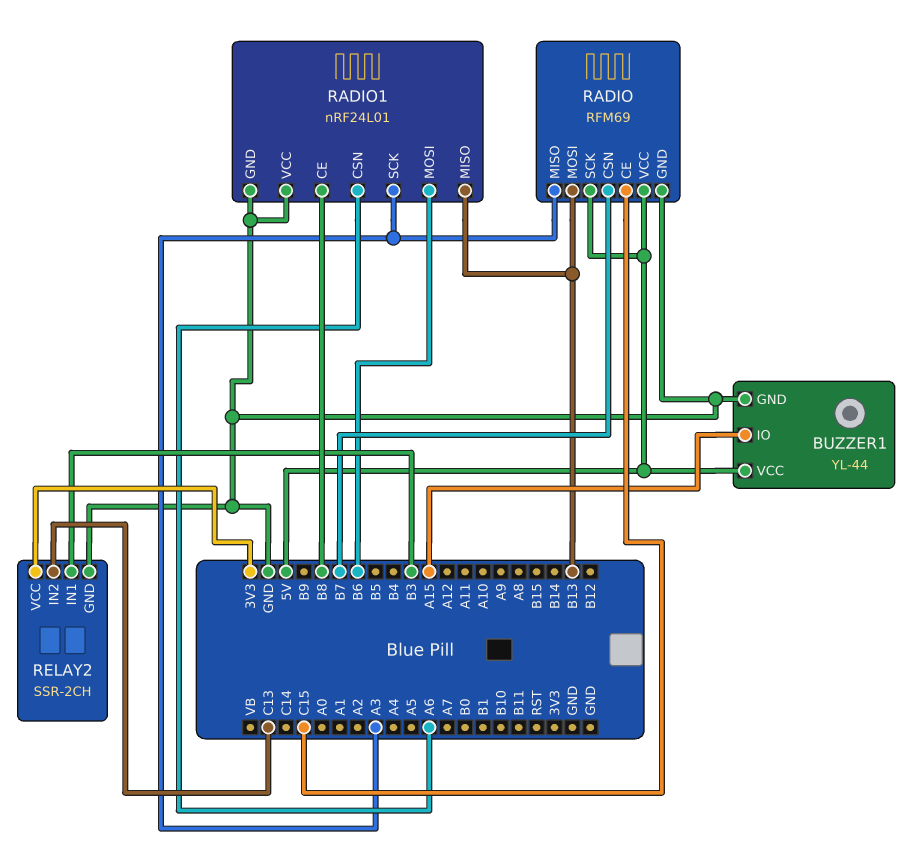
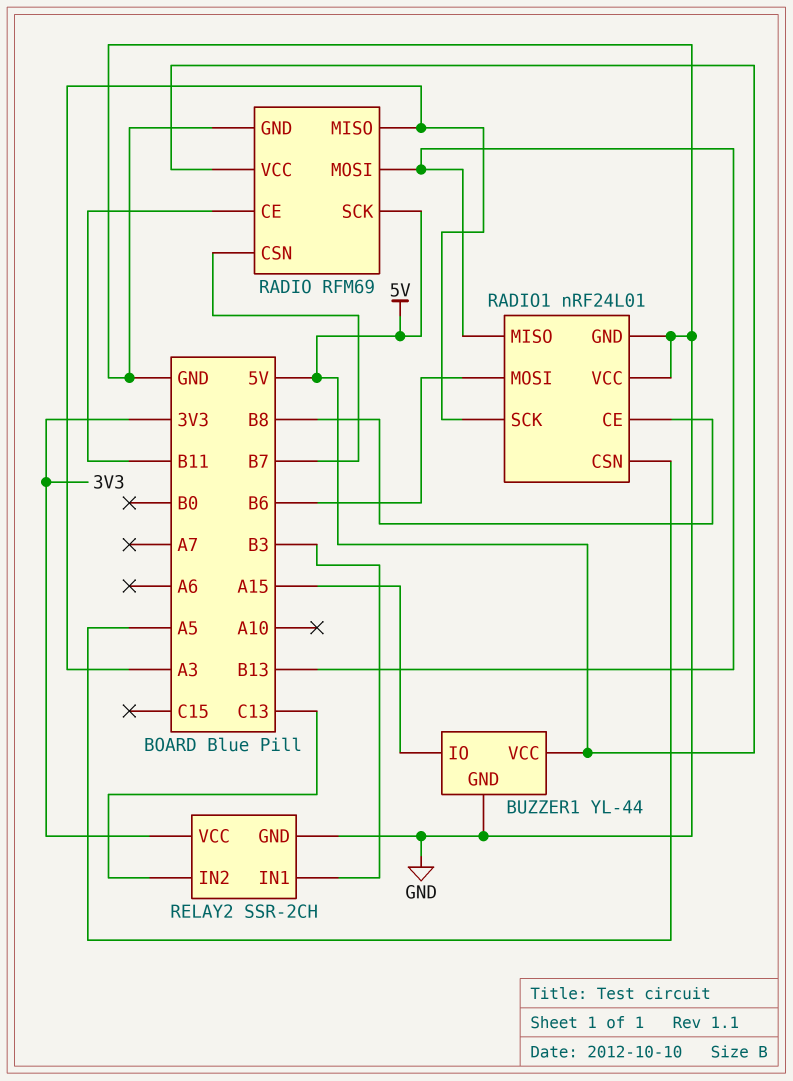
RADIO pin CE: C15 -> B11
RADIO1 pin CSN: A6 -> A5

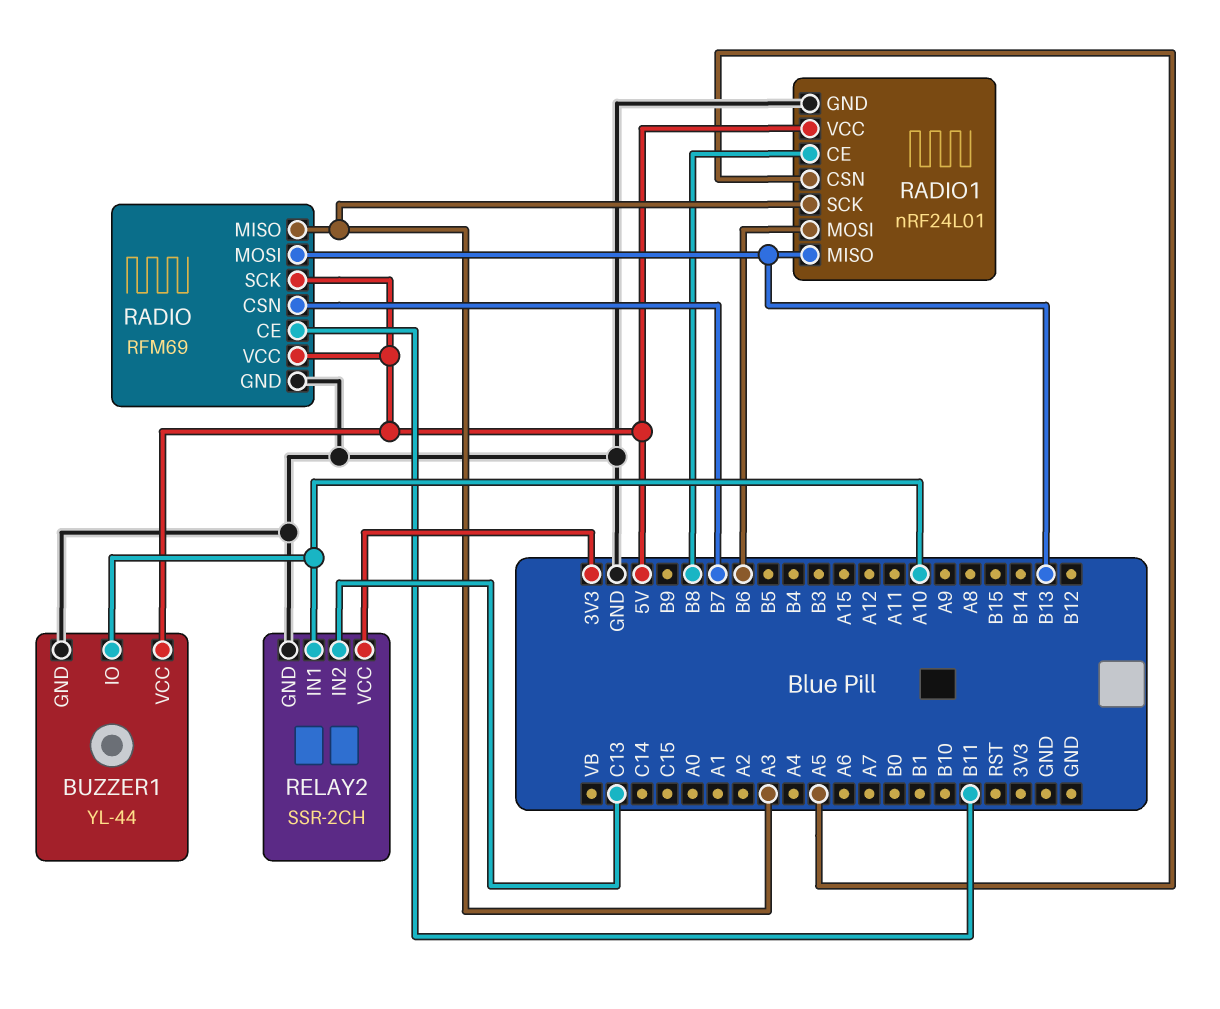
BUZZER1 pin IO: A15 -> A10
RADIO1 pin VCC: GND -> 5V
RELAY2 pin IN1: B3 -> A10

